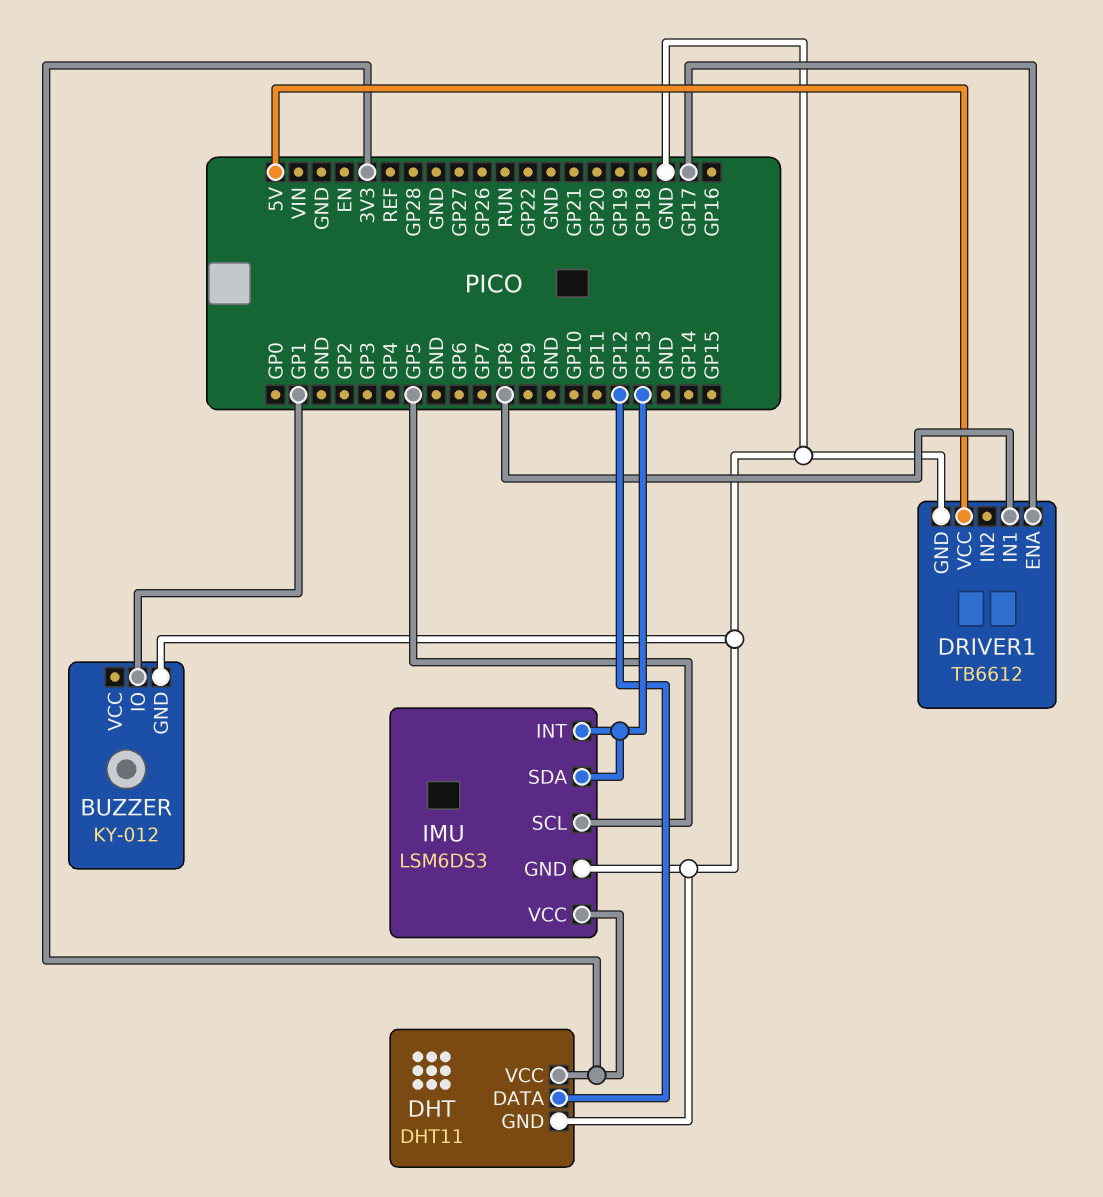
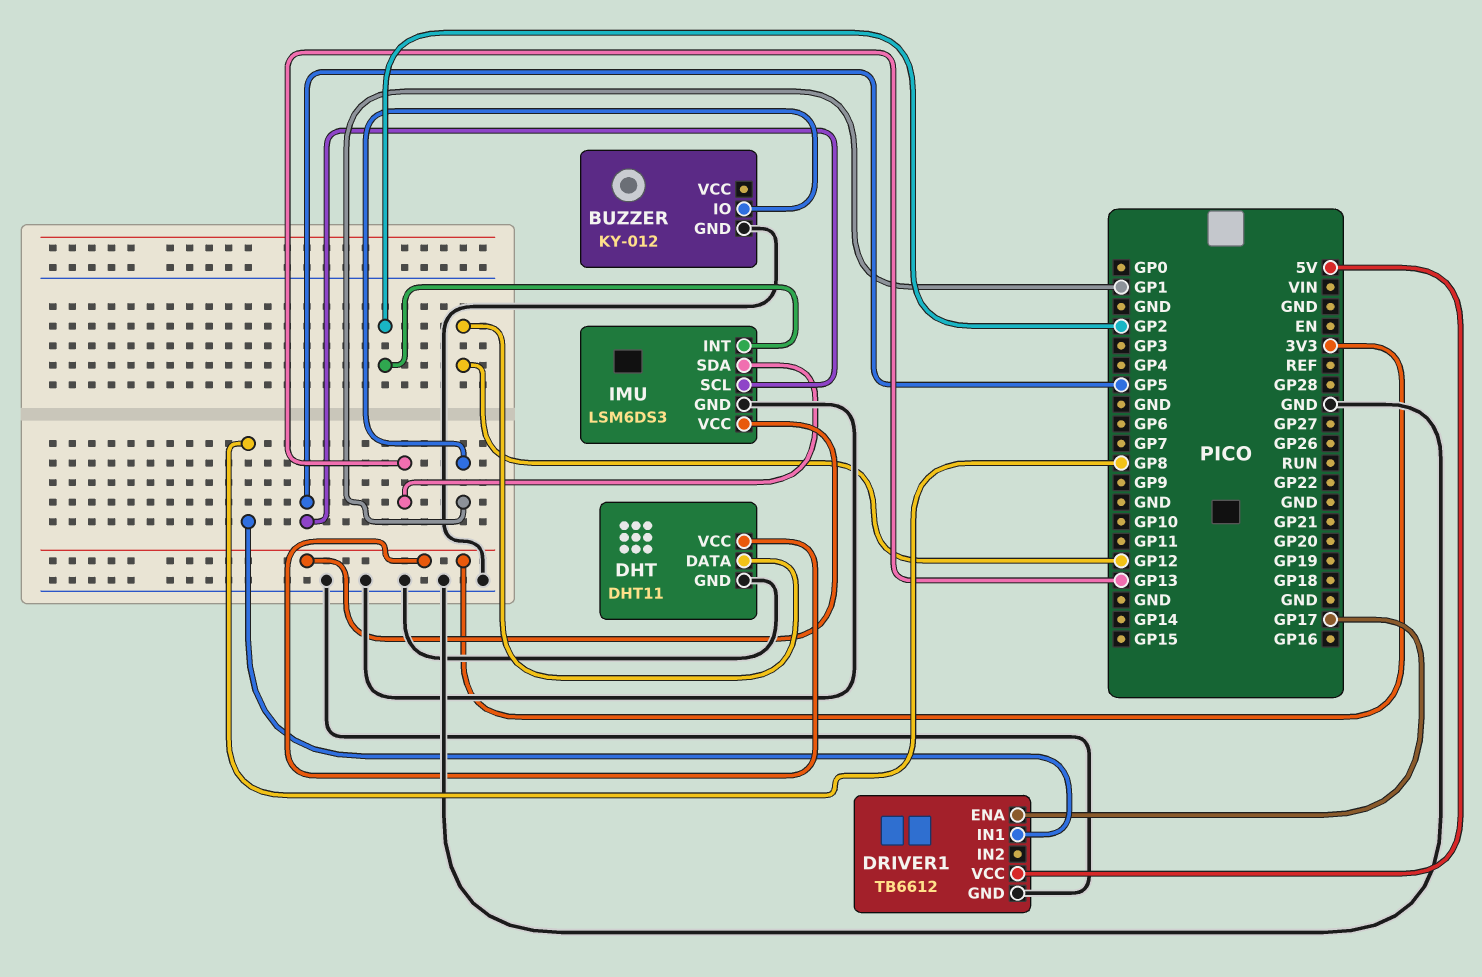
IMU pin INT: GP13 -> GP2

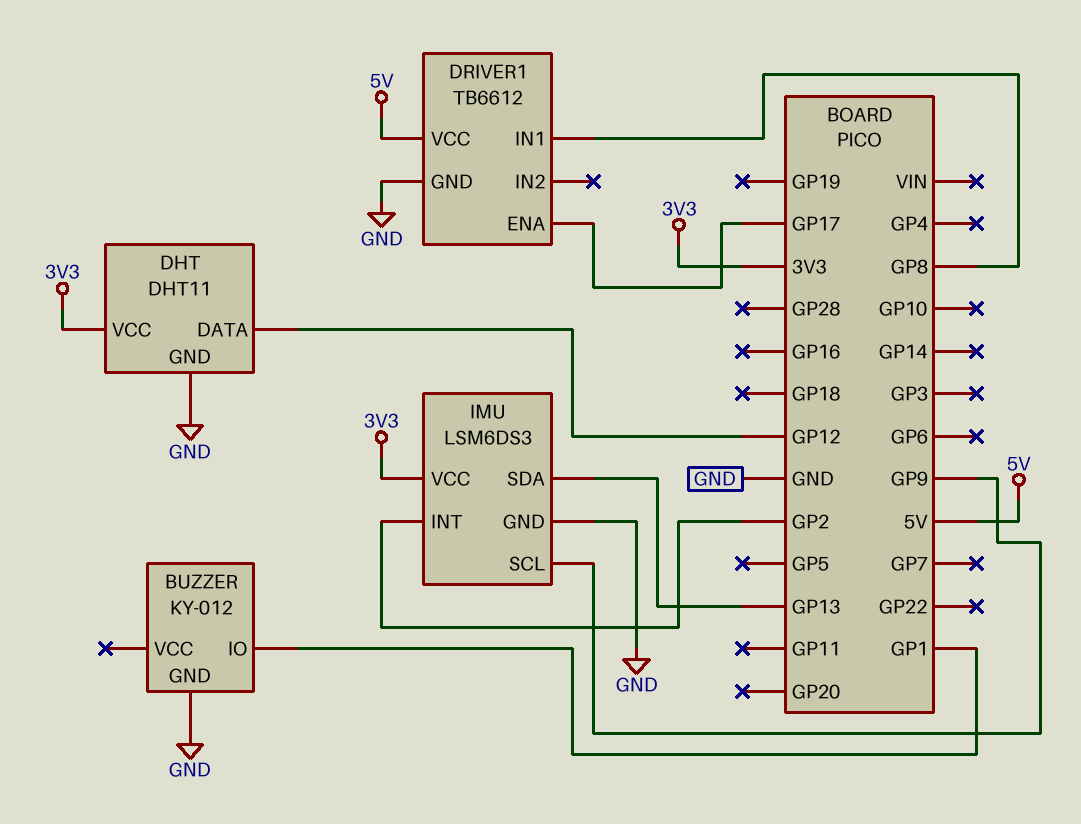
IMU pin SCL: GP5 -> GP9

